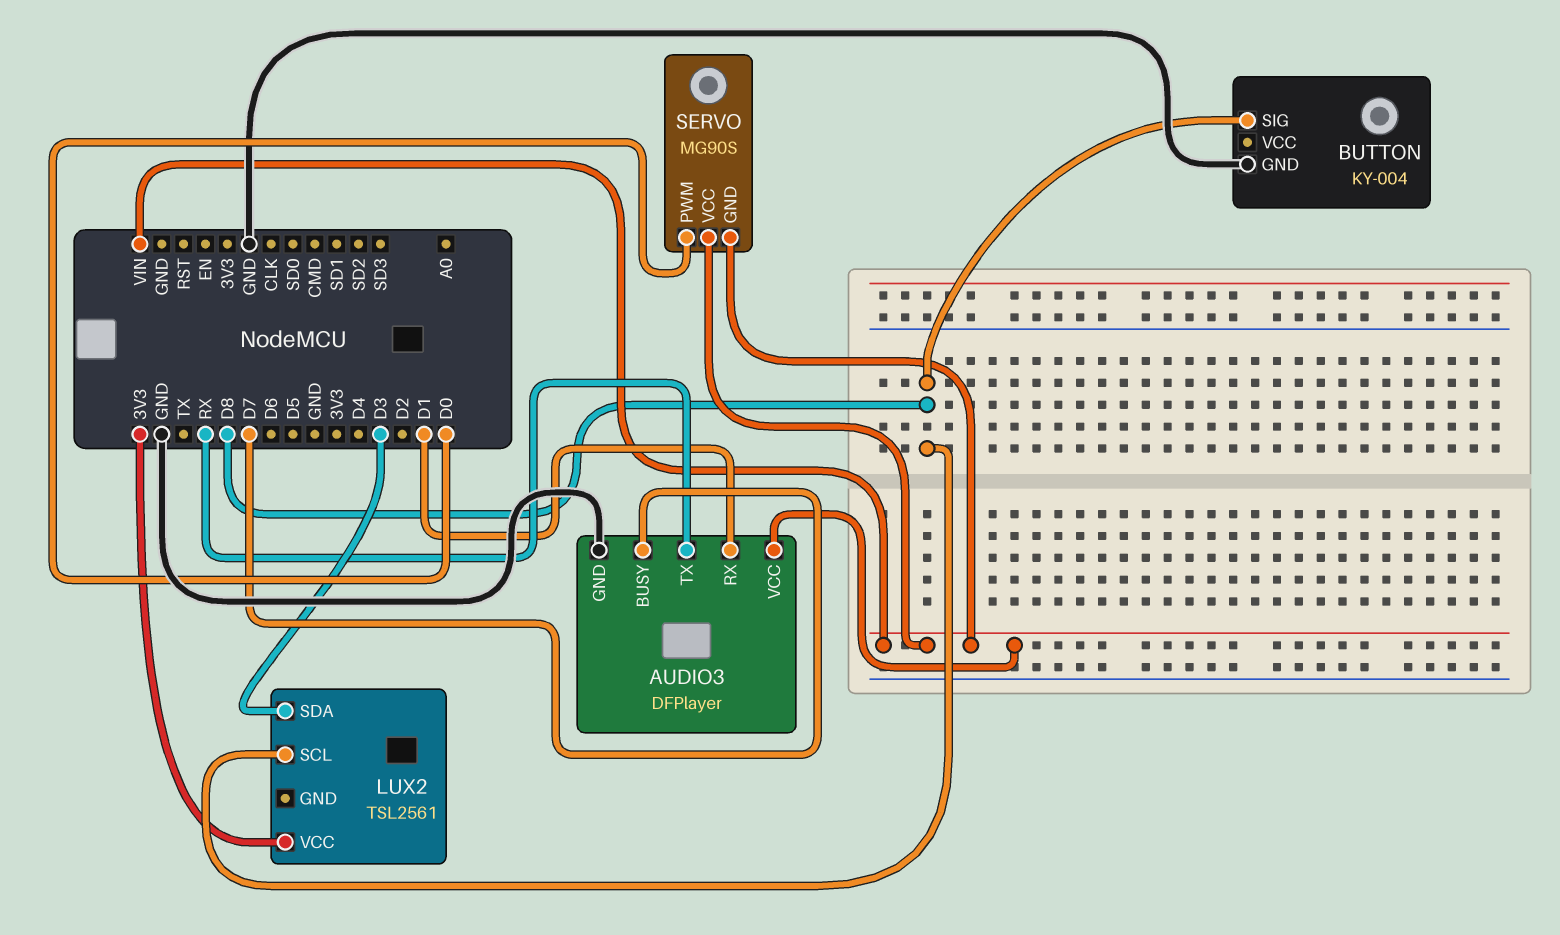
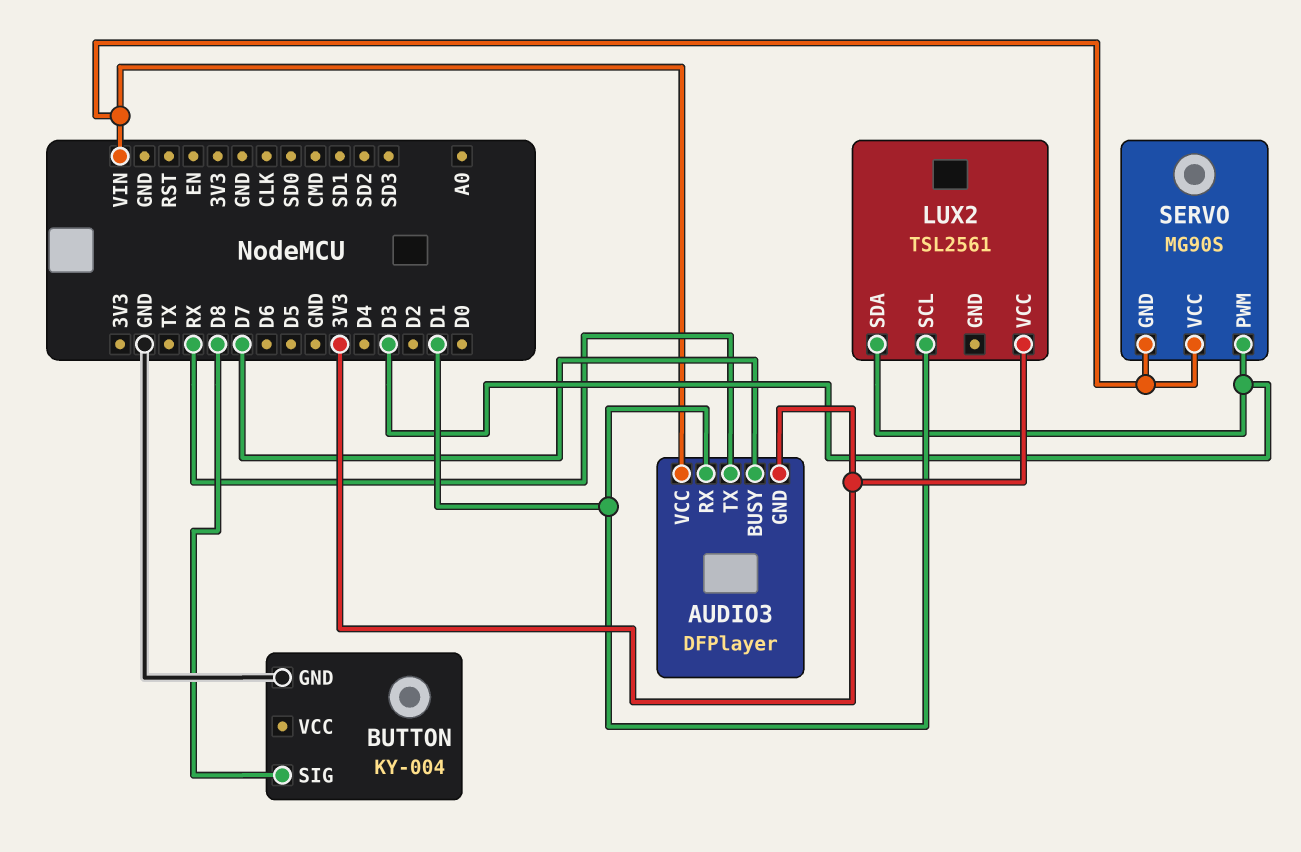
AUDIO3 pin GND: GND -> 3V3
LUX2 pin SCL: D8 -> D1
SERVO pin PWM: D0 -> D3

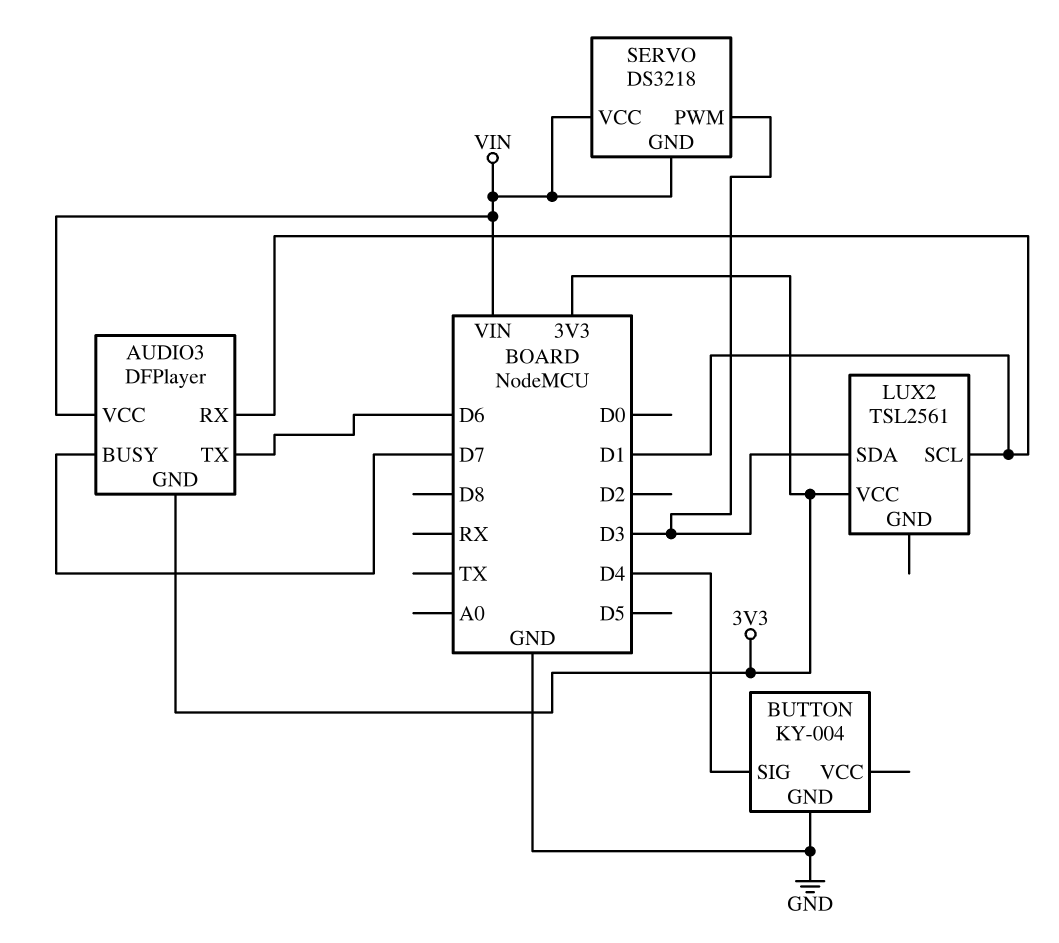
AUDIO3 pin TX: RX -> D6
BUTTON pin SIG: D8 -> D4
SERVO: MG90S -> DS3218

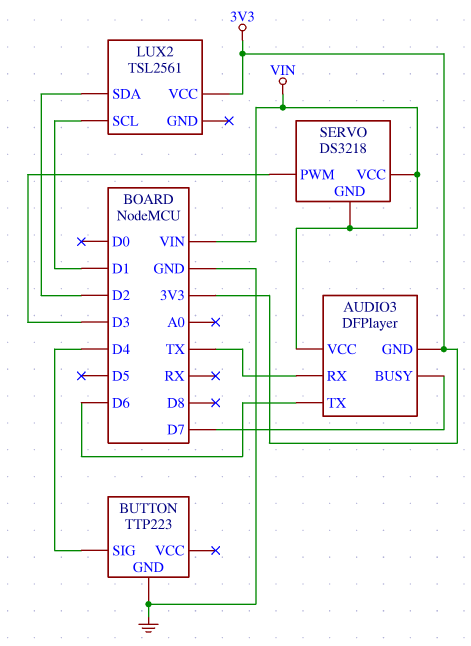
AUDIO3 pin RX: D1 -> TX
BUTTON: KY-004 -> TTP223
LUX2 pin SDA: D3 -> D2

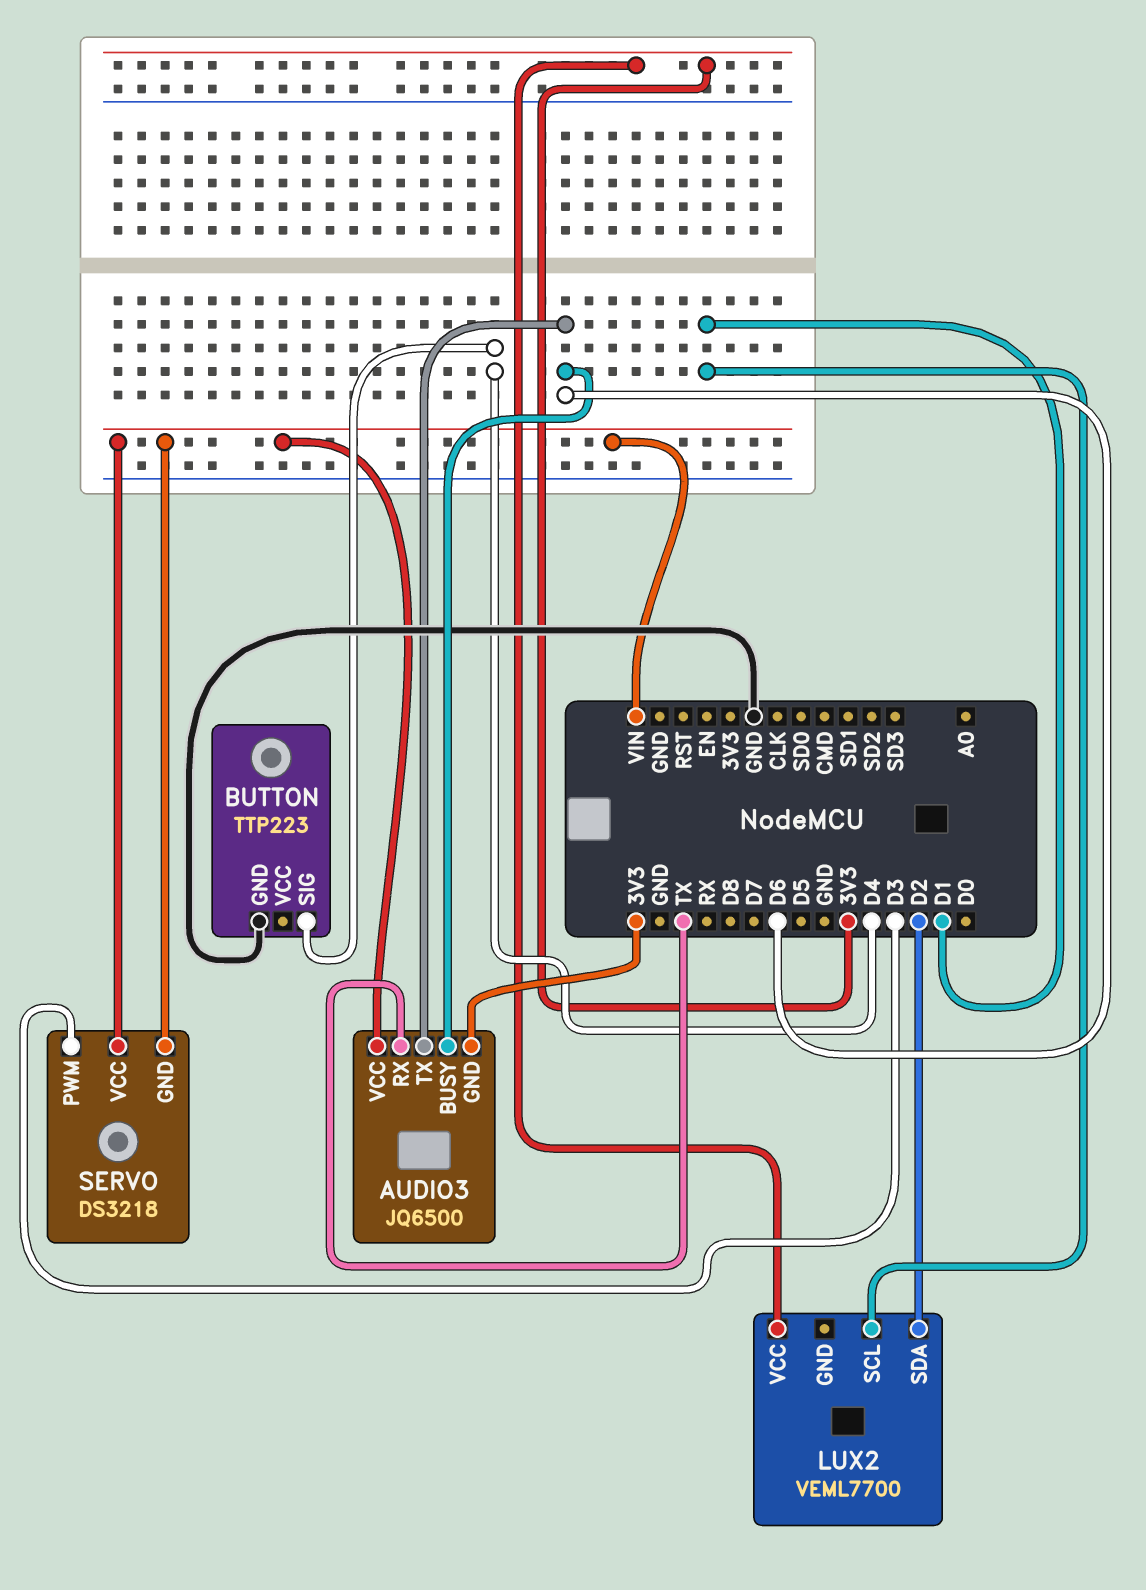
AUDIO3: DFPlayer -> JQ6500
AUDIO3 pin BUSY: D7 -> D6
LUX2: TSL2561 -> VEML7700

